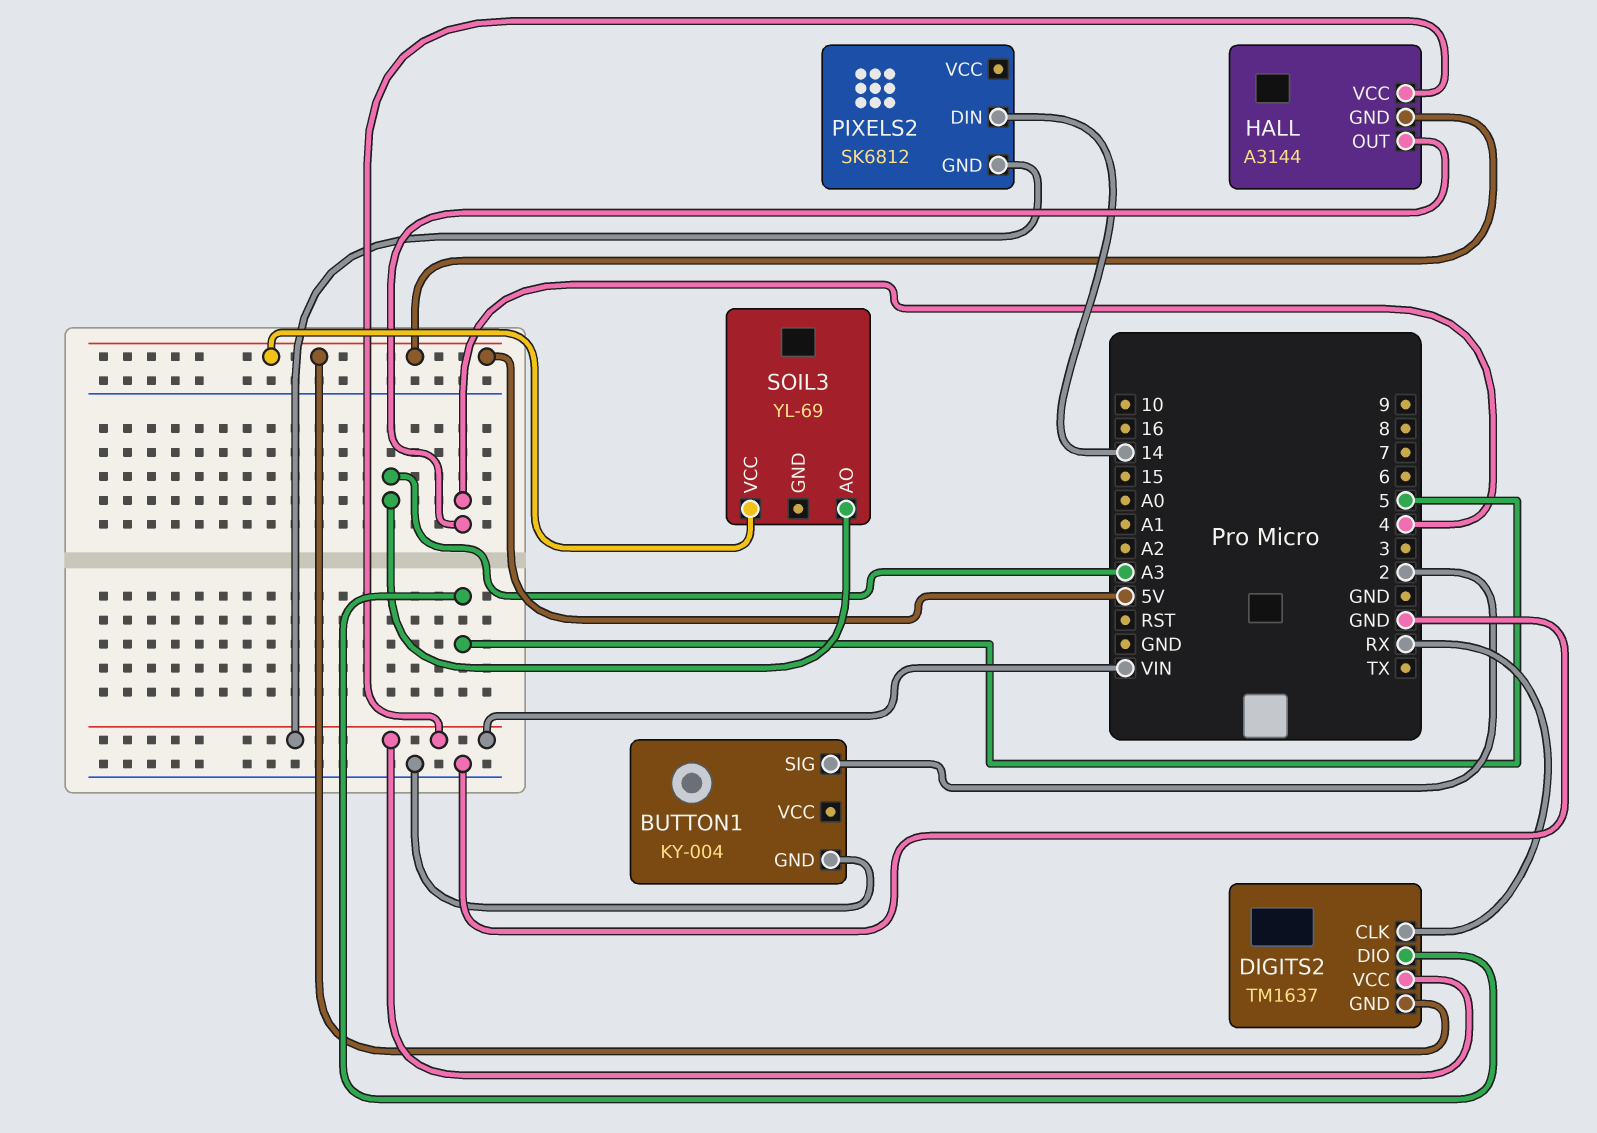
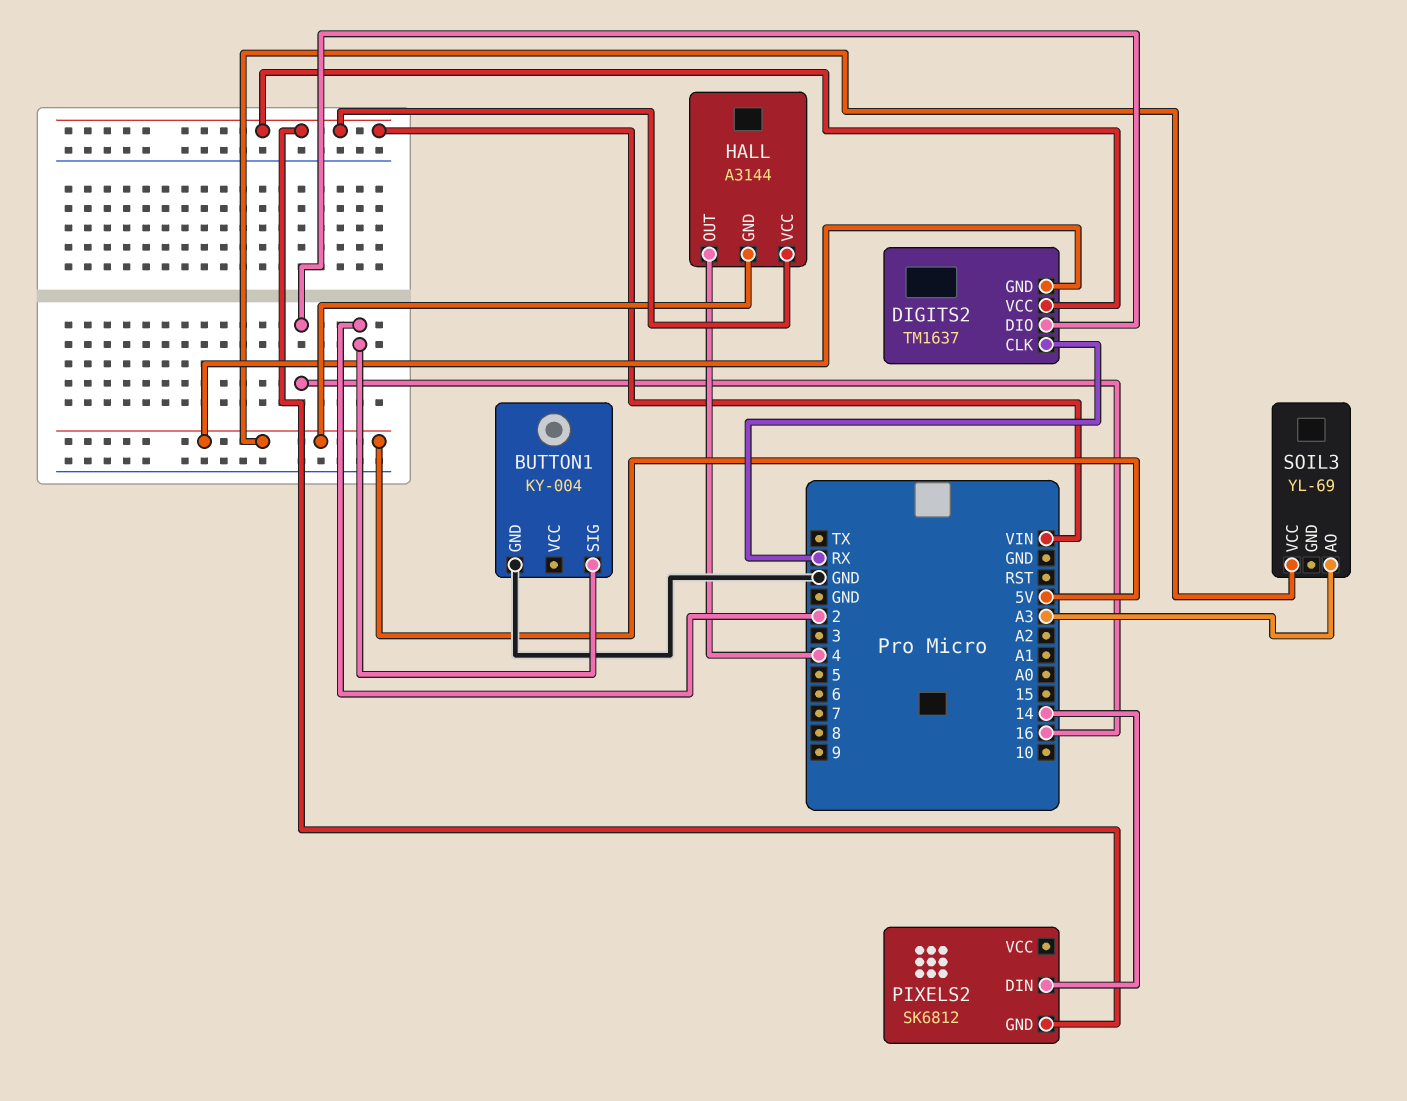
DIGITS2 pin DIO: 5 -> 16

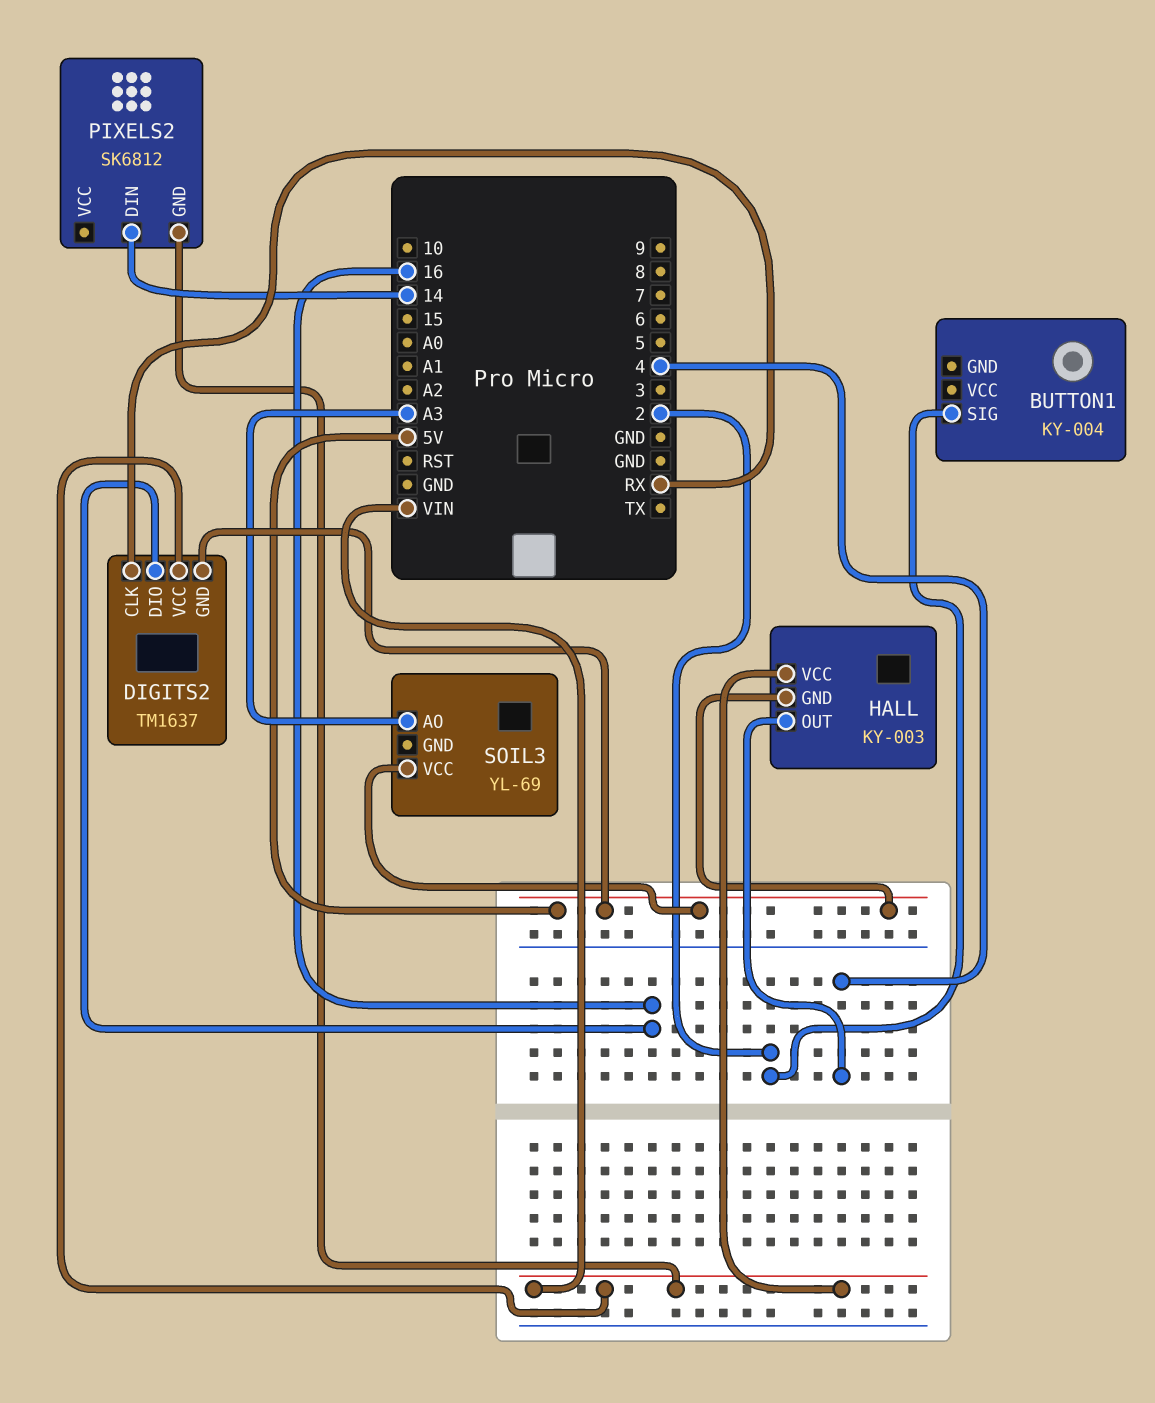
BUTTON1 pin GND: GND -> none
HALL: A3144 -> KY-003

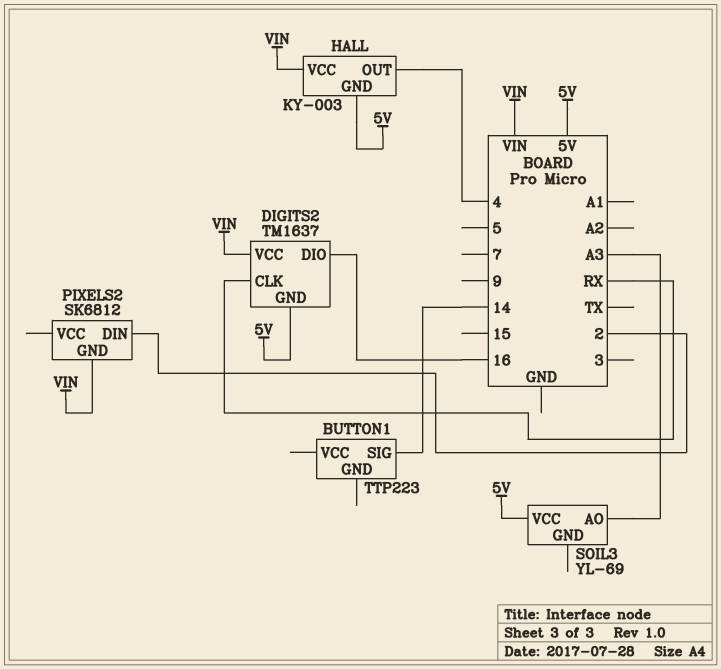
BUTTON1: KY-004 -> TTP223
BUTTON1 pin SIG: 2 -> 14
PIXELS2 pin DIN: 14 -> 2

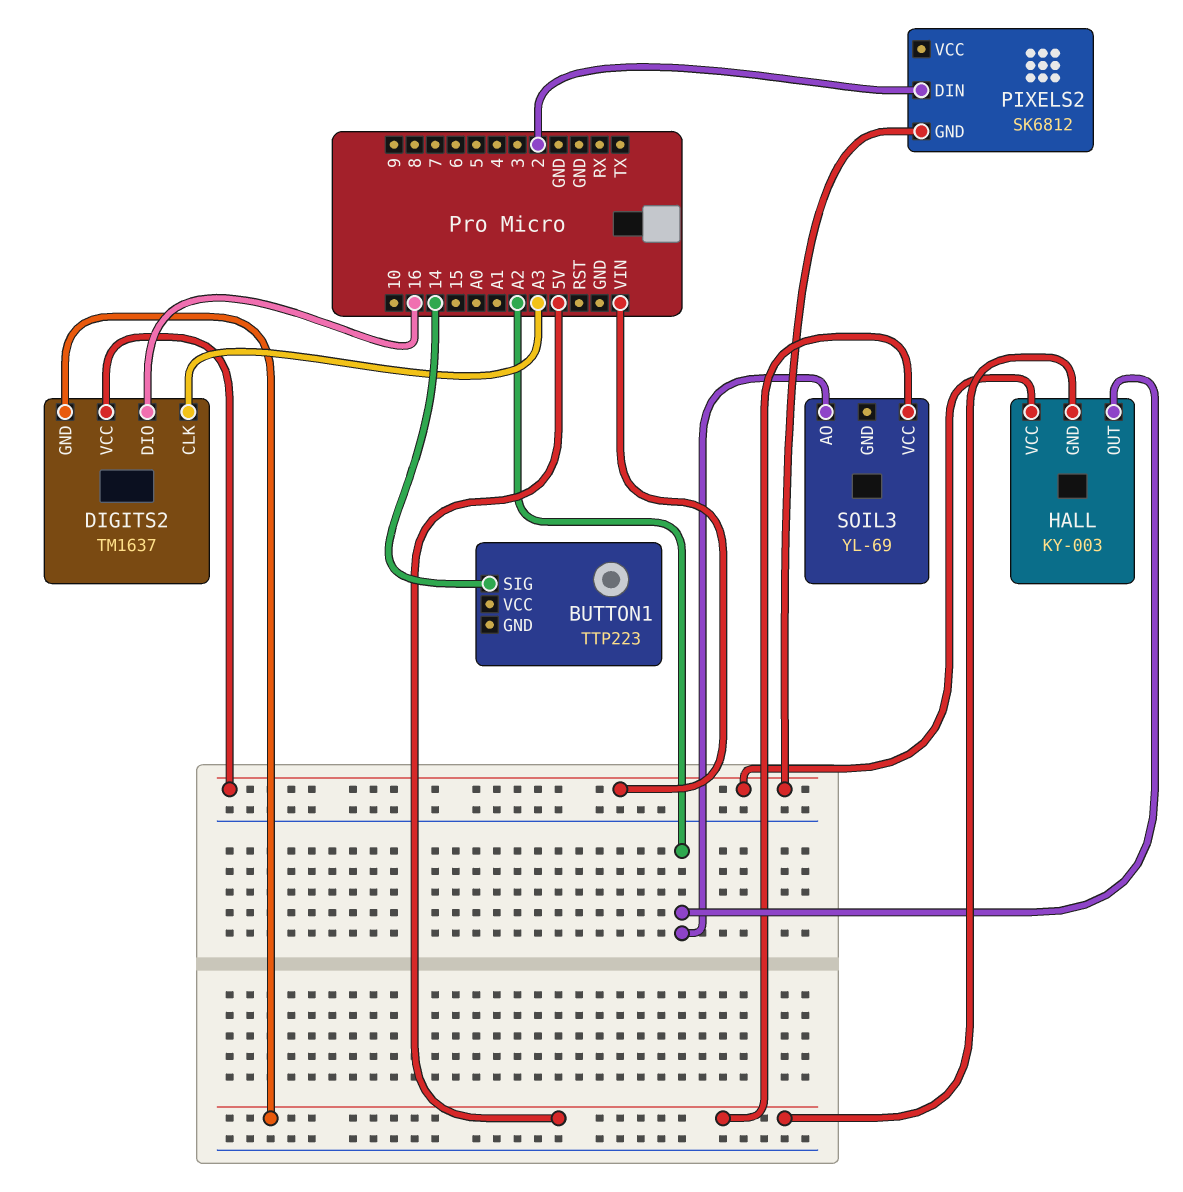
DIGITS2 pin CLK: RX -> A3
HALL pin OUT: 4 -> A2
SOIL3 pin AO: A3 -> A2

